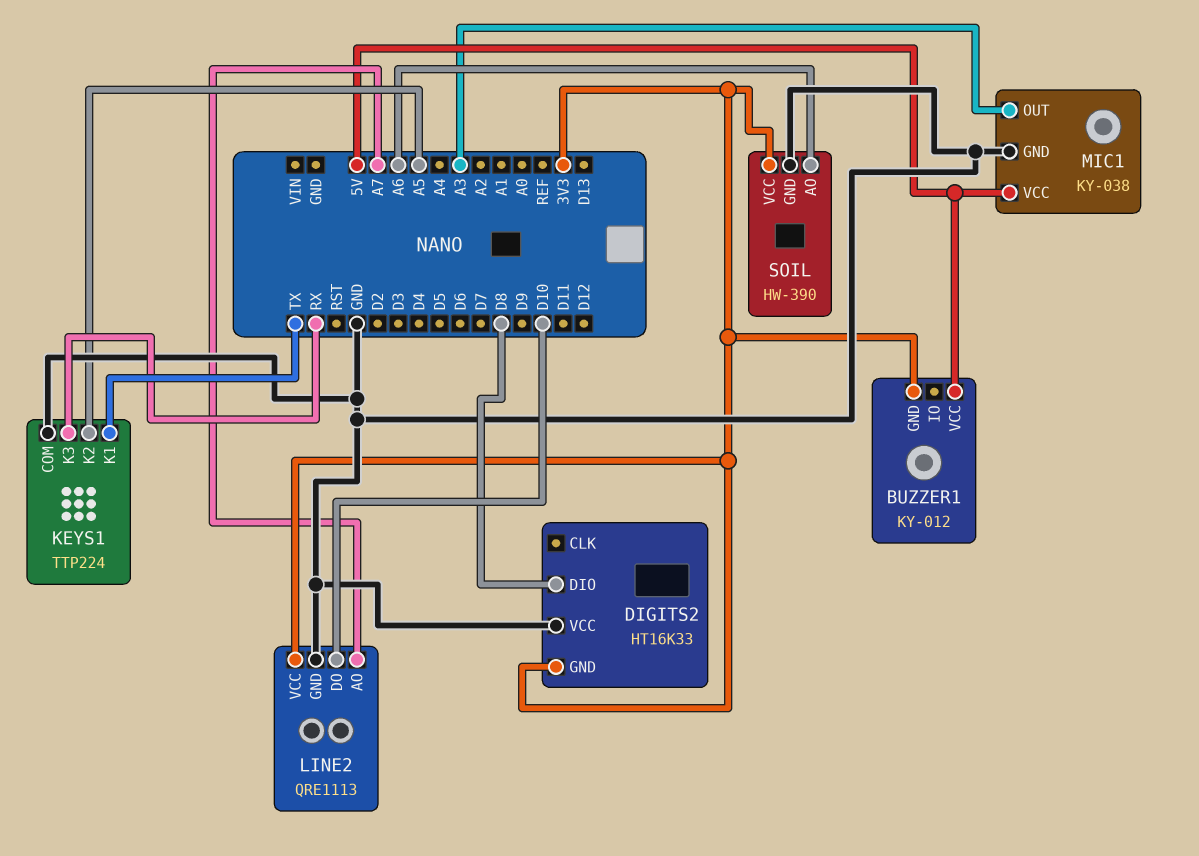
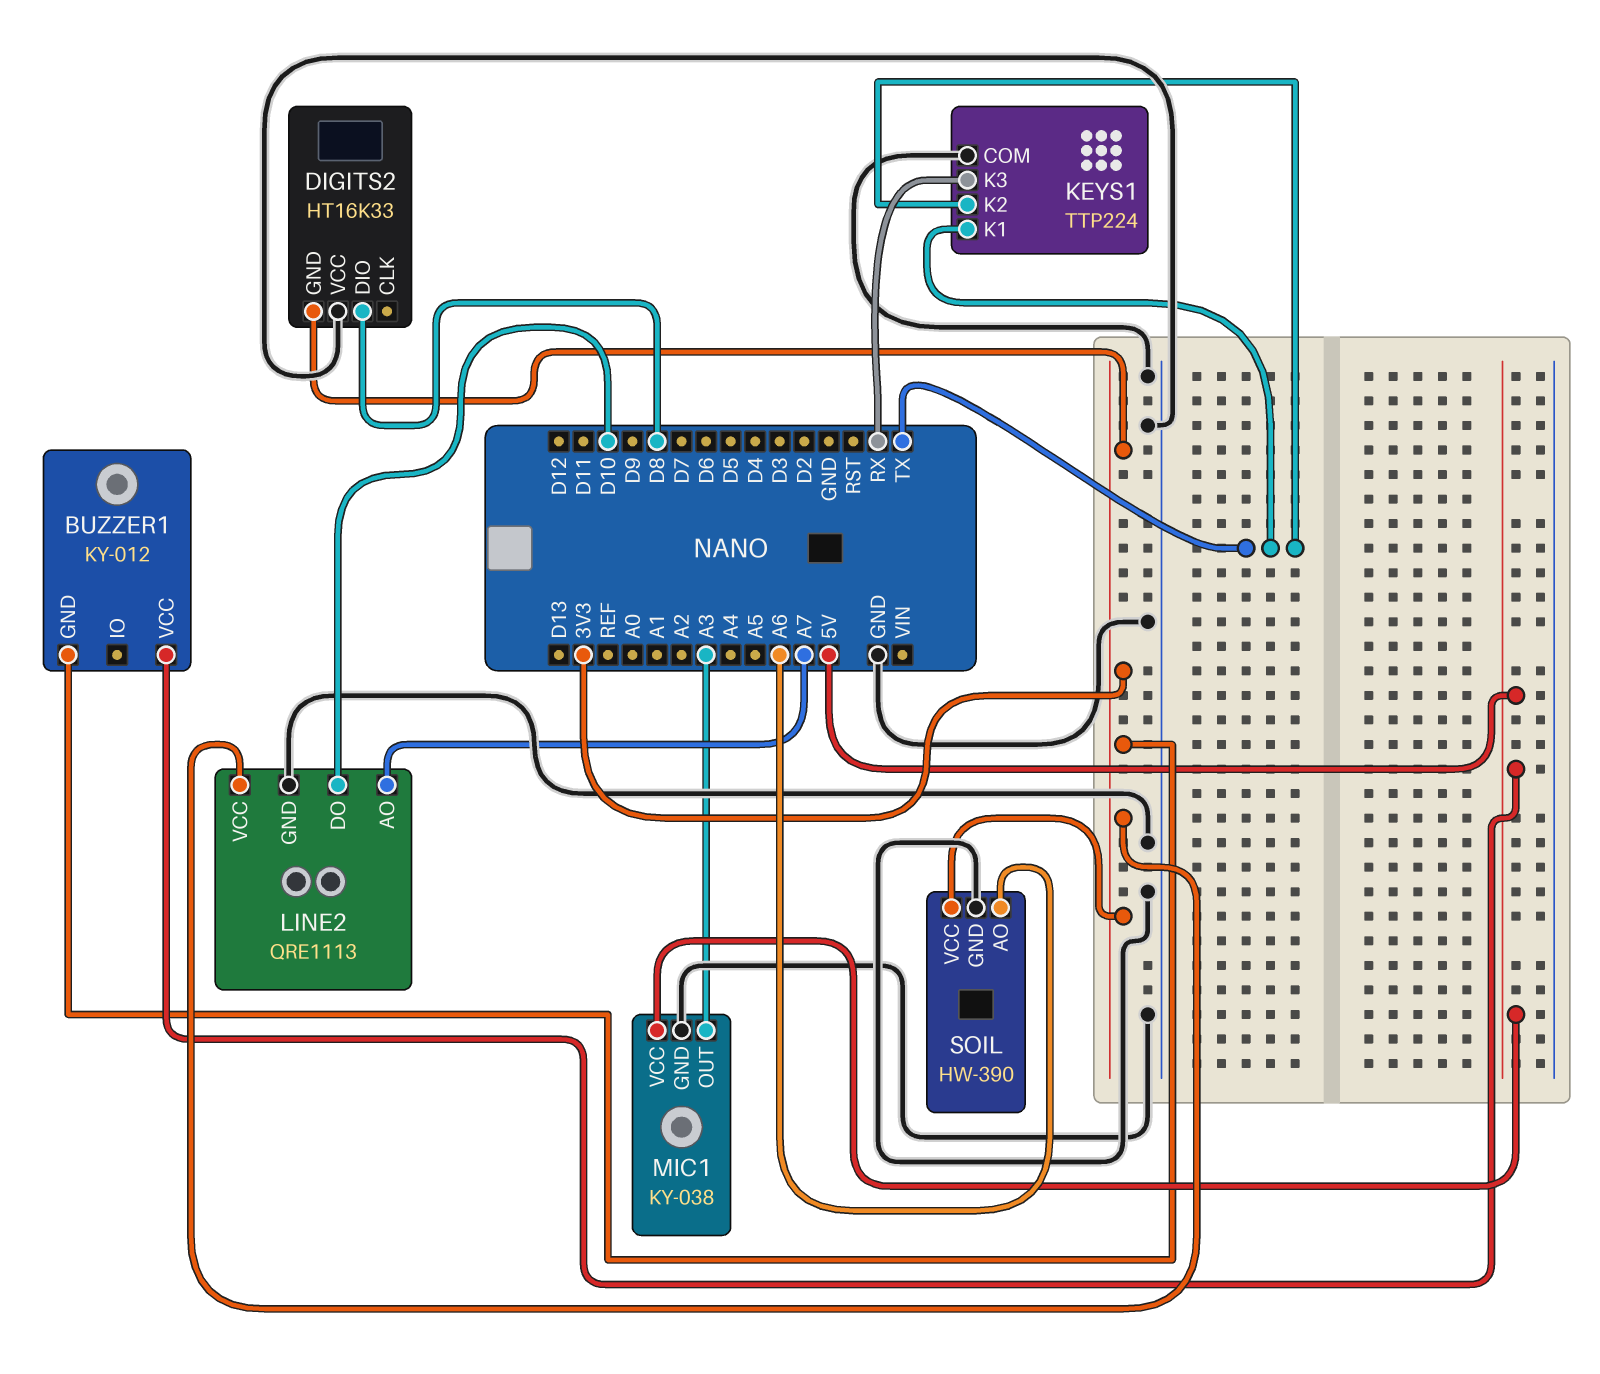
KEYS1 pin K2: A5 -> TX

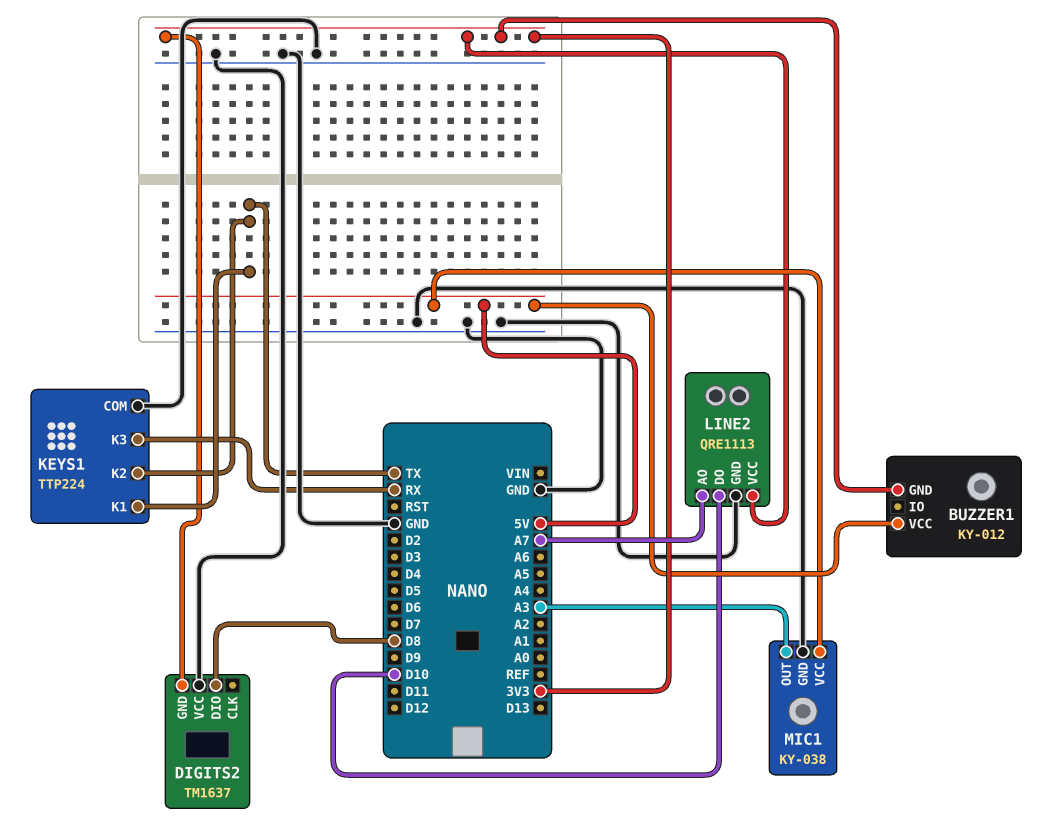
DIGITS2: HT16K33 -> TM1637
SOIL: HW-390 -> none
SOIL pin AO: A6 -> none
SOIL pin GND: GND -> none
SOIL pin VCC: 3V3 -> none

